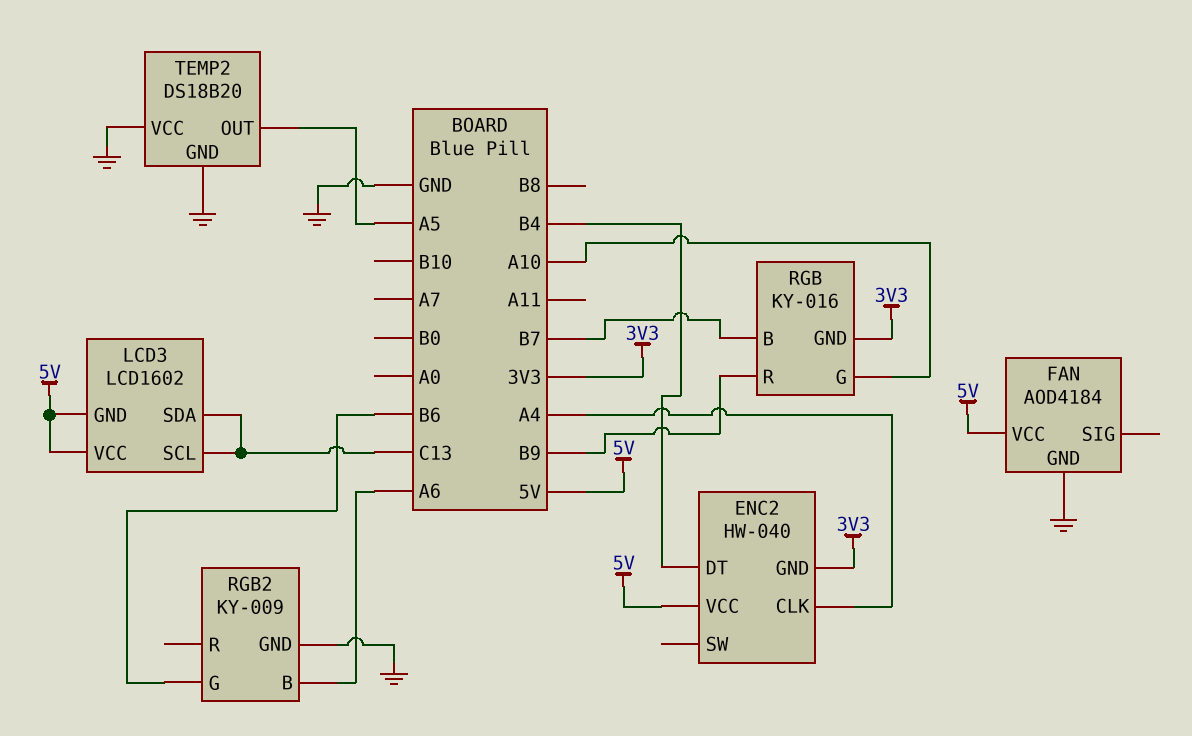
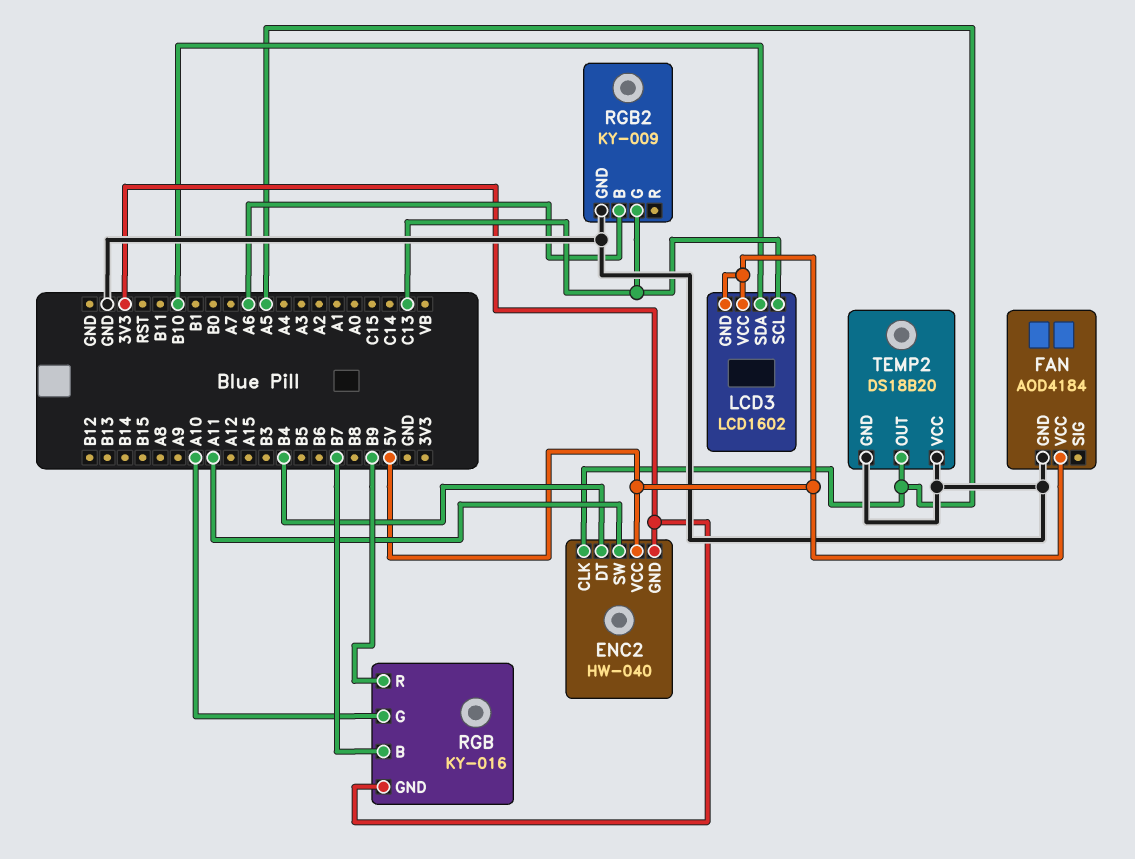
ENC2 pin CLK: A4 -> A5
ENC2 pin SW: none -> A11
LCD3 pin SDA: C13 -> B10
RGB2 pin G: B6 -> C13

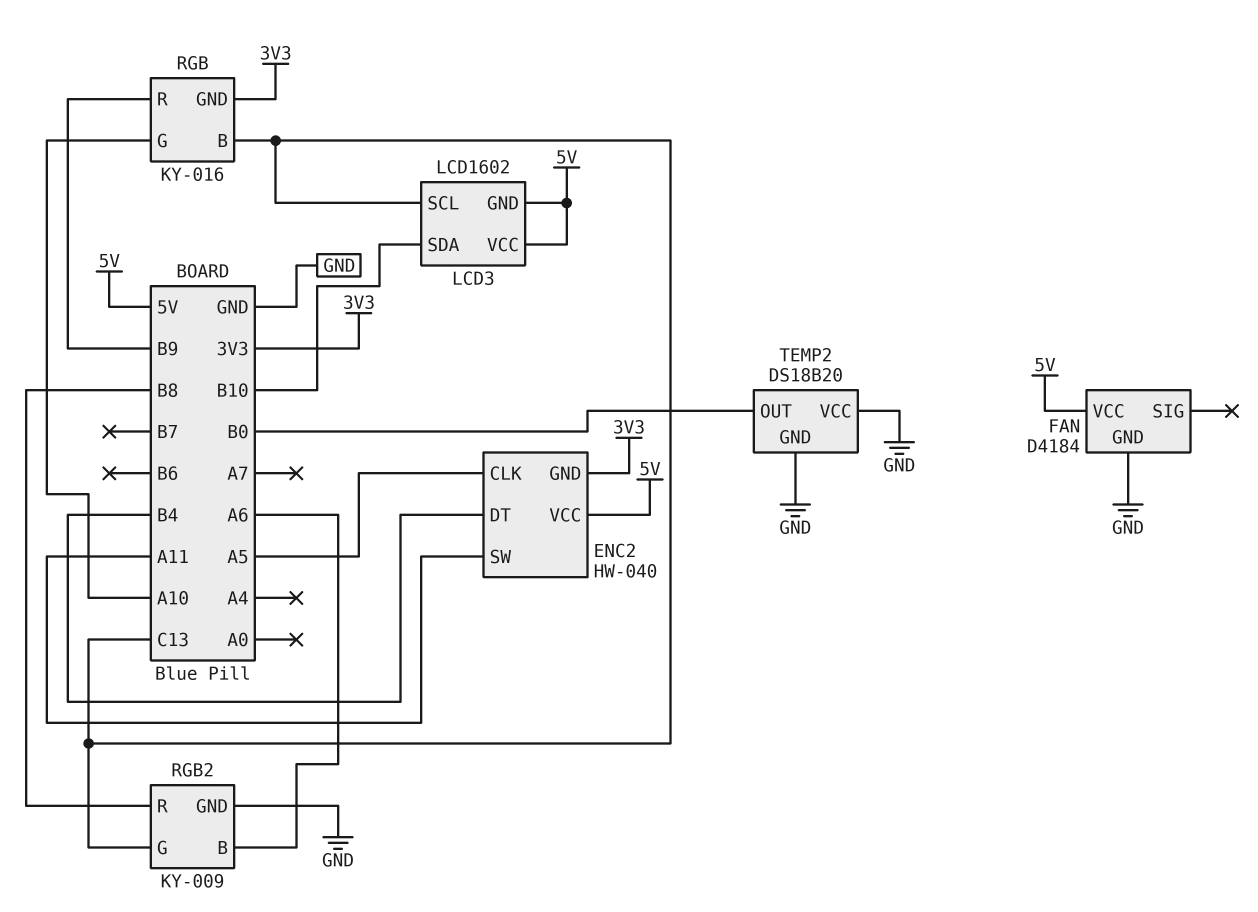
FAN: AOD4184 -> D4184
RGB pin B: B7 -> C13
RGB2 pin R: none -> B8
TEMP2 pin OUT: A5 -> B0

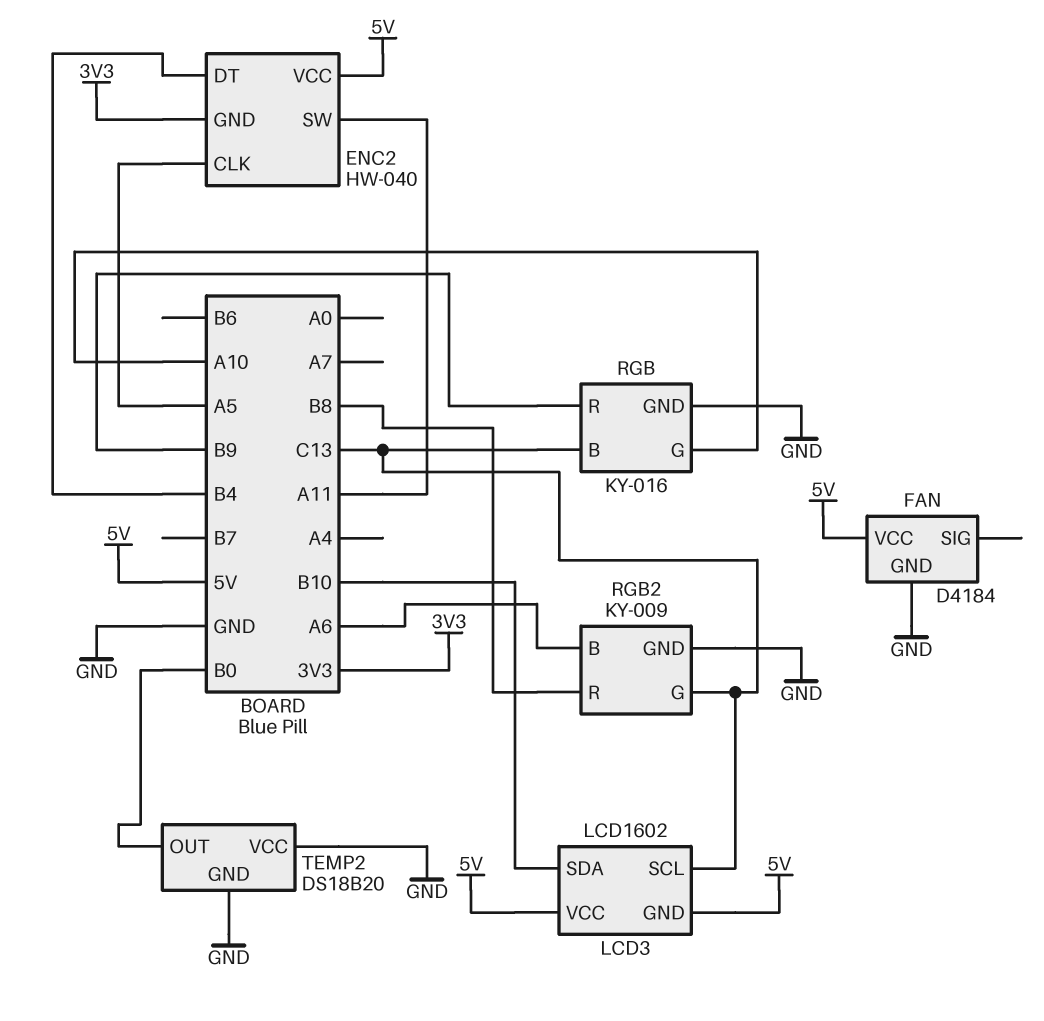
RGB pin GND: 3V3 -> GND

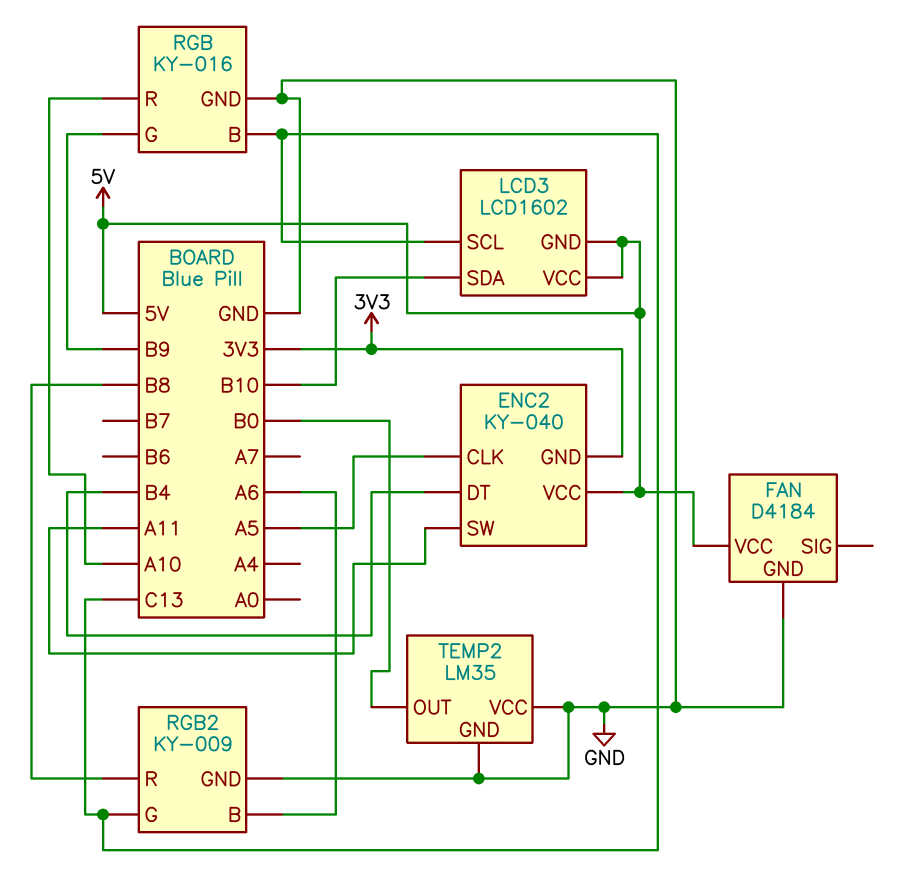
ENC2: HW-040 -> KY-040
RGB pin G: A10 -> B9
RGB pin R: B9 -> A10
TEMP2: DS18B20 -> LM35

